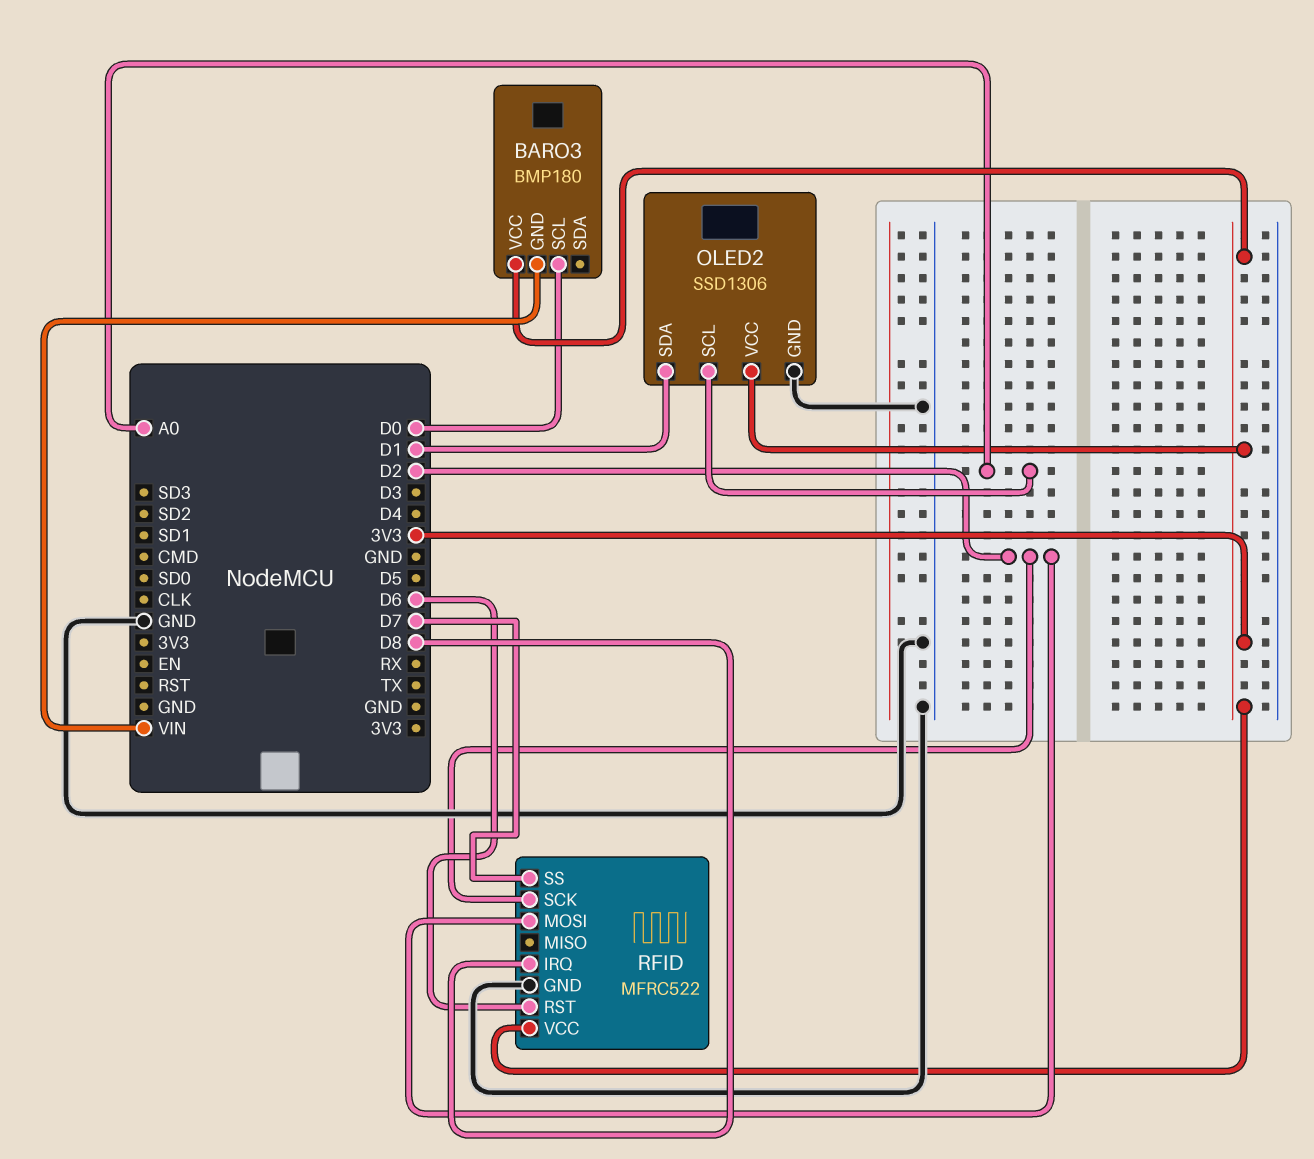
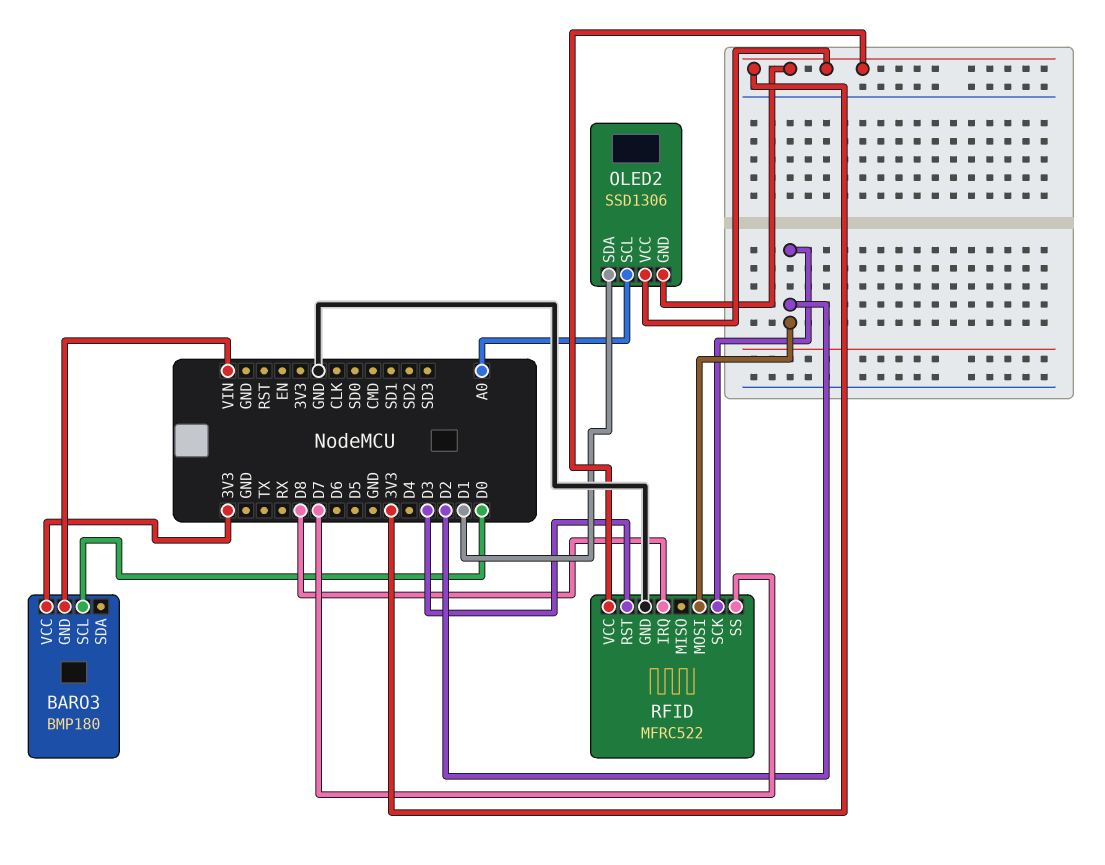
OLED2 pin GND: GND -> 3V3
RFID pin RST: D6 -> D3

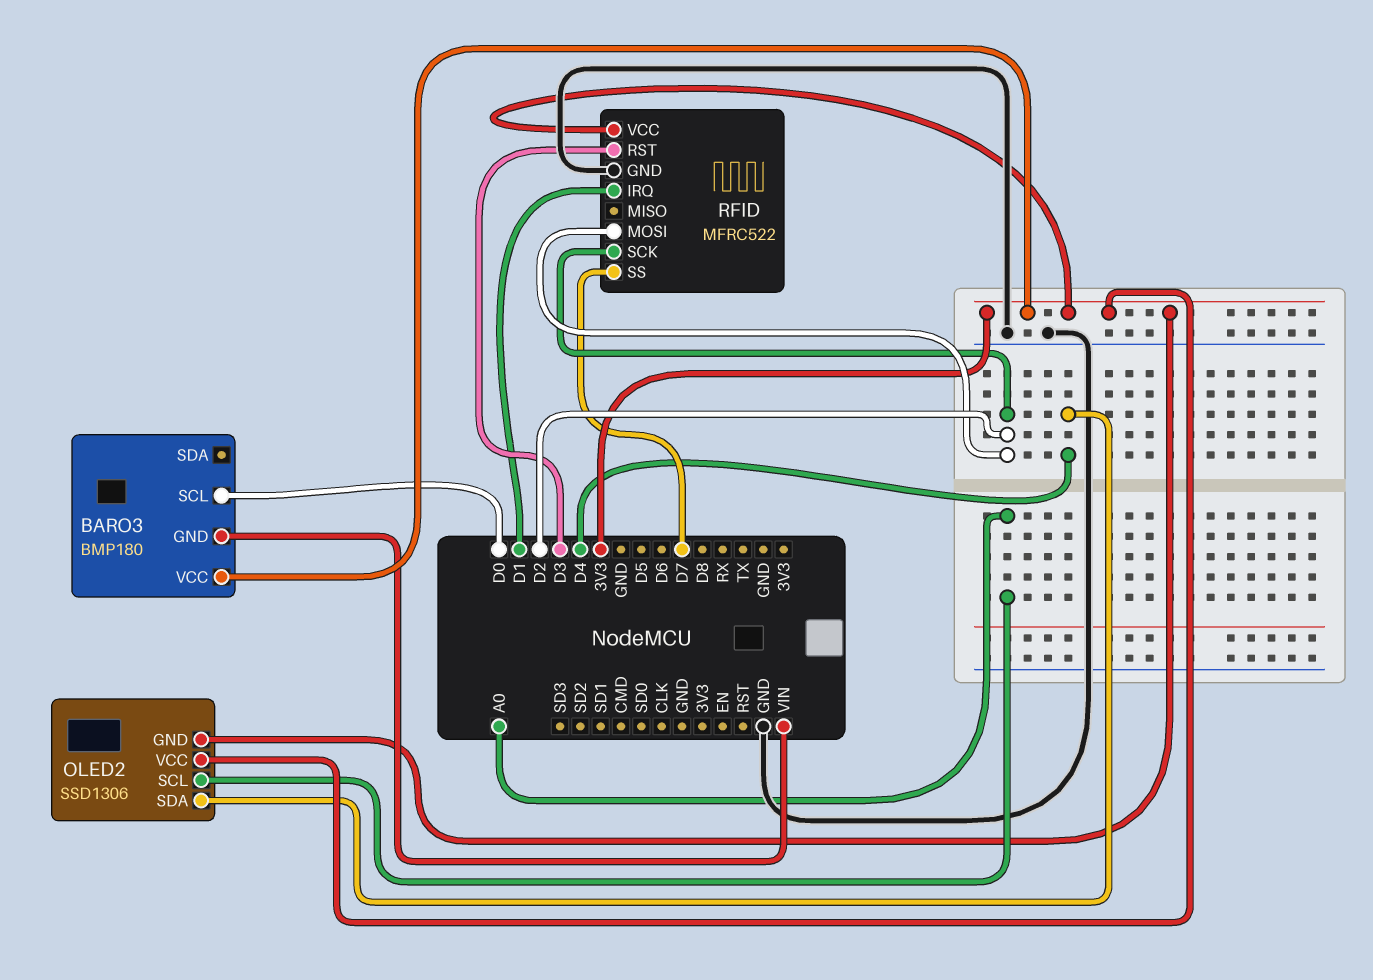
OLED2 pin SDA: D1 -> D4
RFID pin IRQ: D8 -> D1

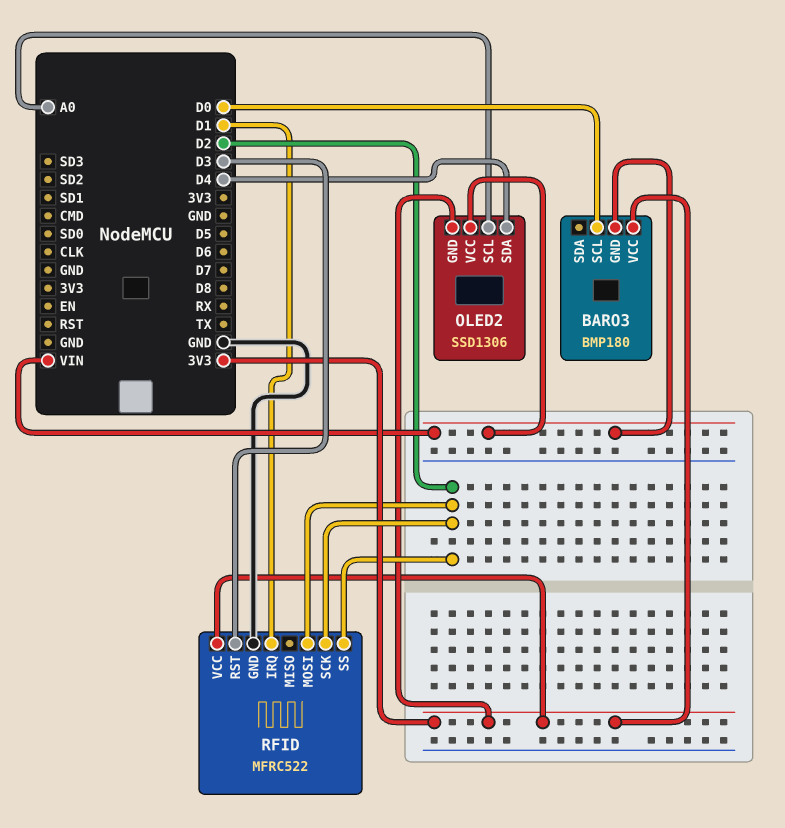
OLED2 pin VCC: 3V3 -> VIN
RFID pin SS: D7 -> D2

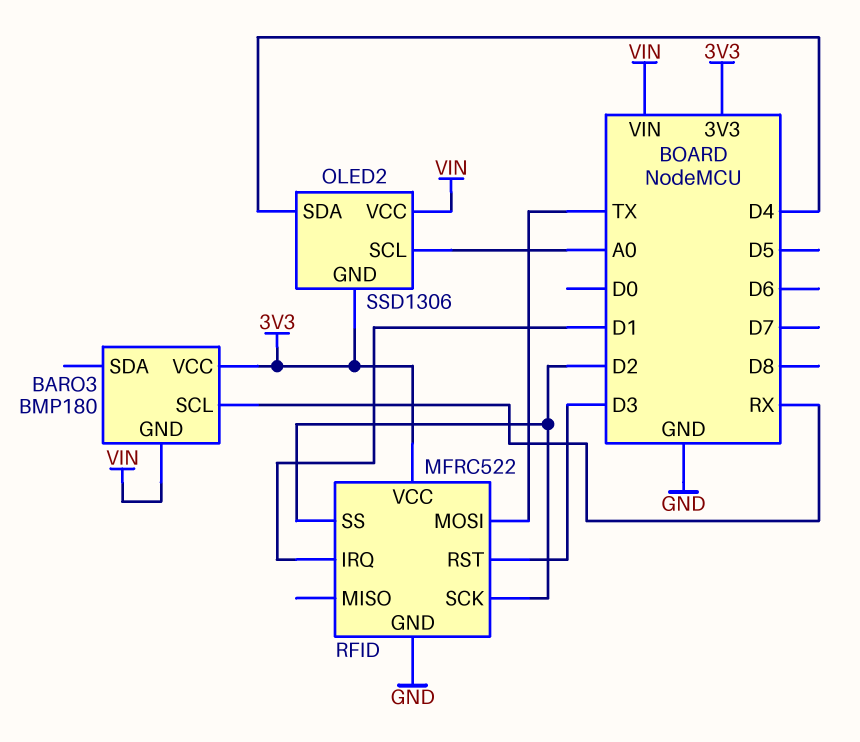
BARO3 pin SCL: D0 -> RX
RFID pin MOSI: D2 -> TX

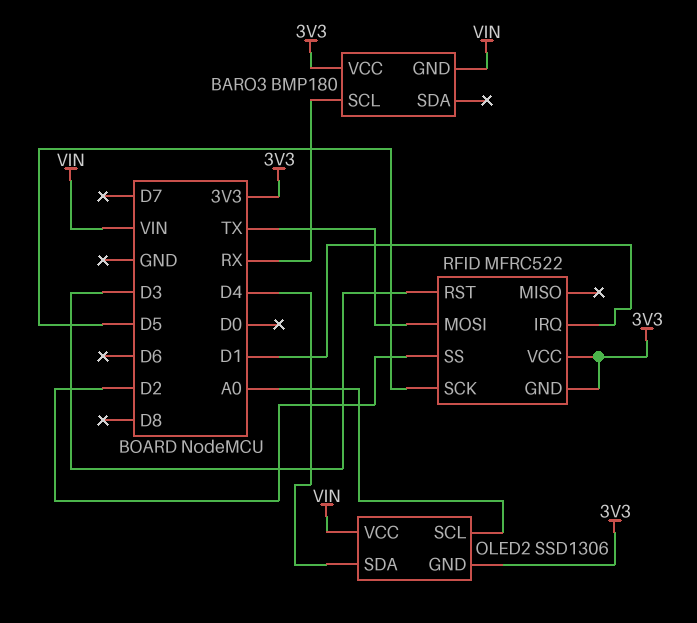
RFID pin GND: GND -> 3V3
RFID pin SCK: D2 -> D5

